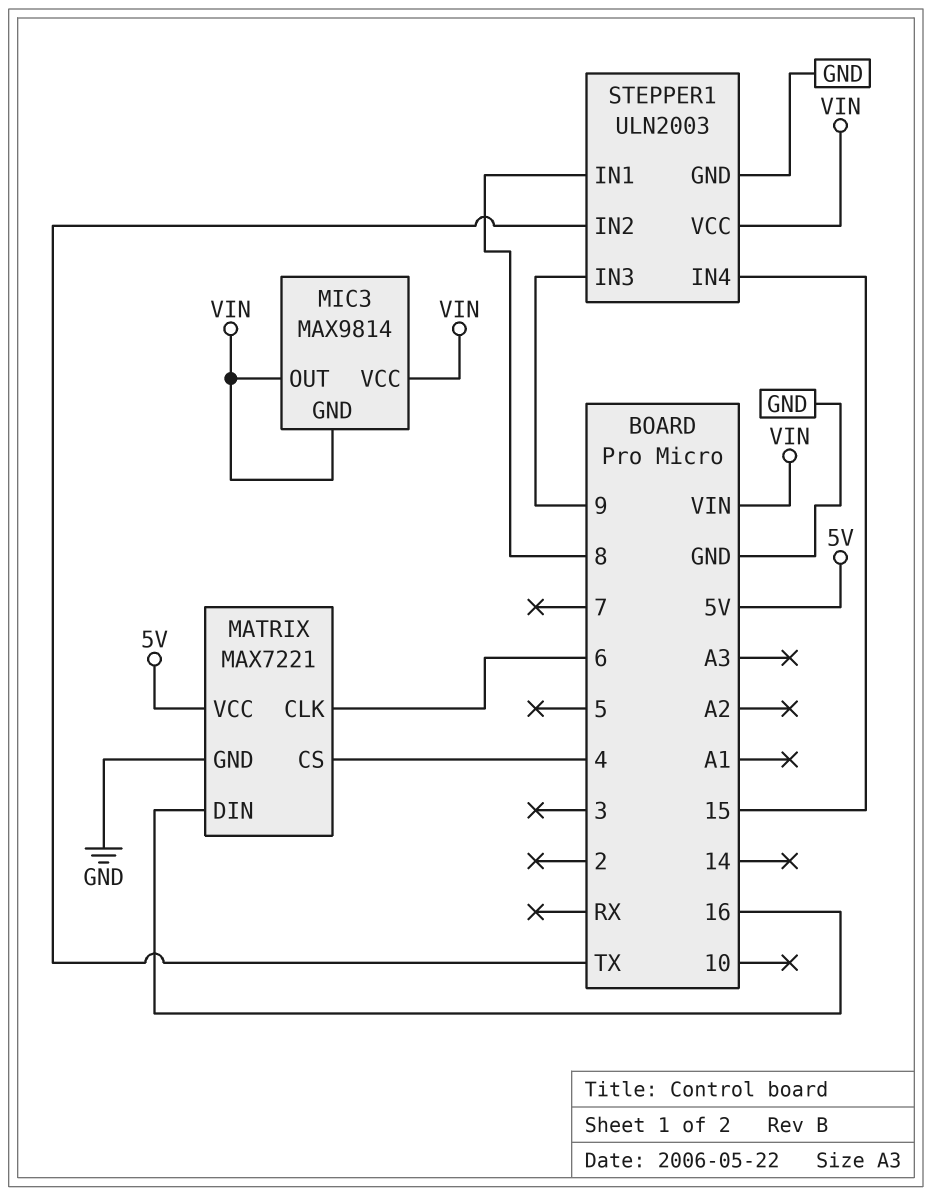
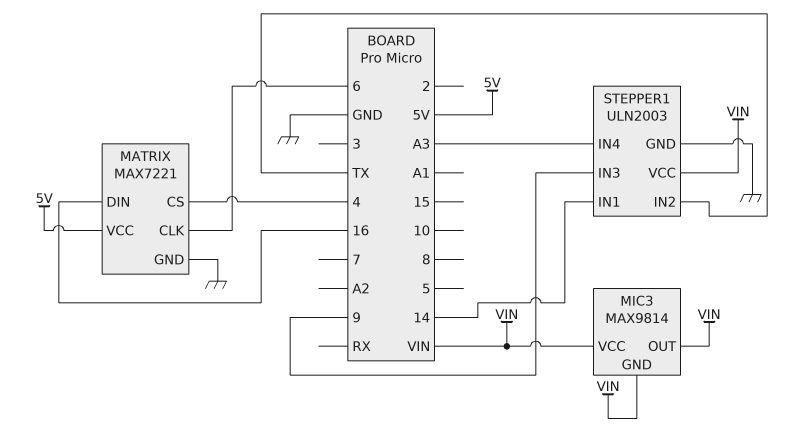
STEPPER1 pin IN1: 8 -> 14
STEPPER1 pin IN4: 15 -> A3

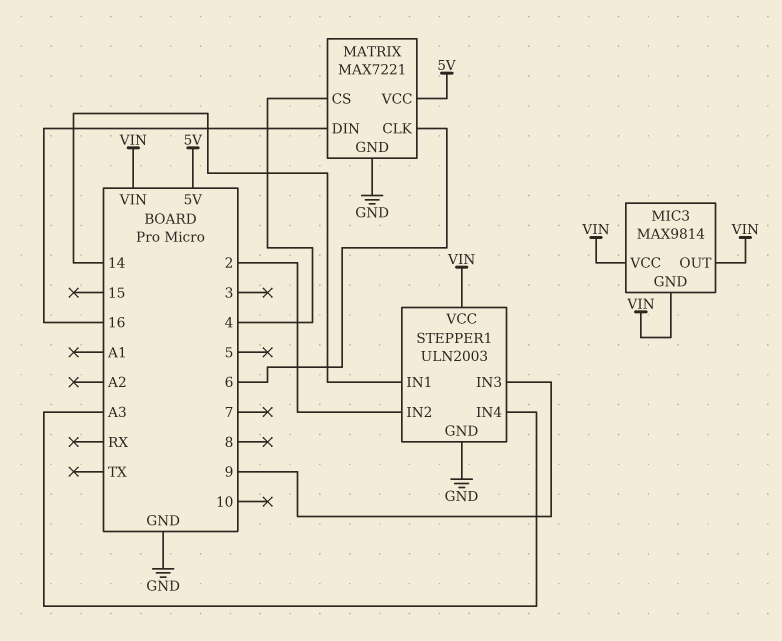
STEPPER1 pin IN2: TX -> 2

